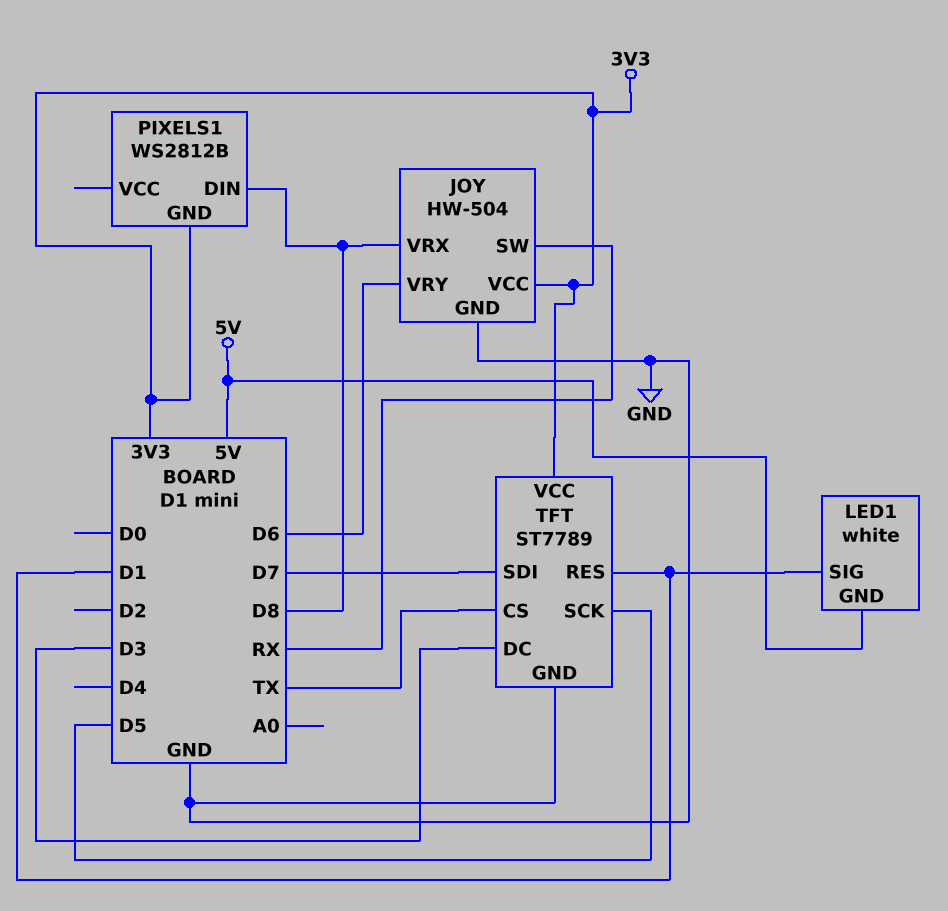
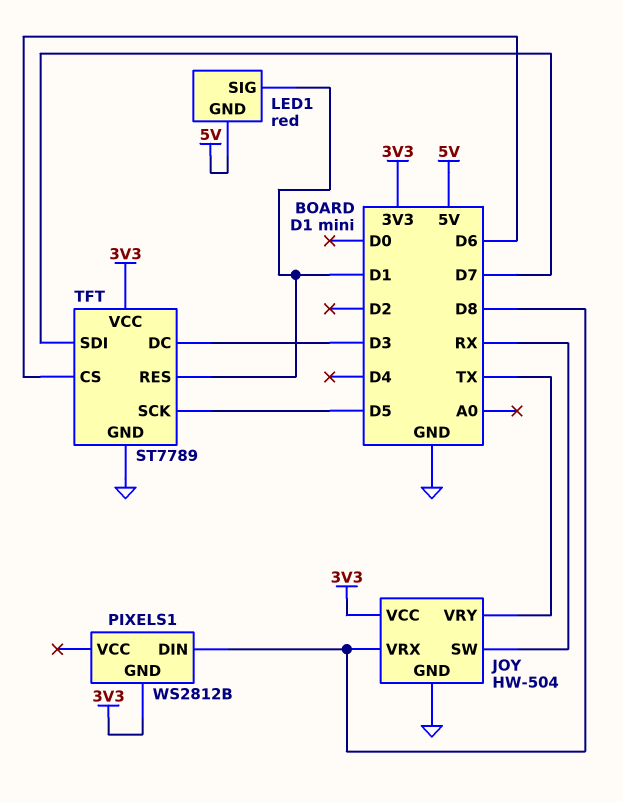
JOY pin VRY: D6 -> TX
LED1: white -> red
TFT pin CS: TX -> D6

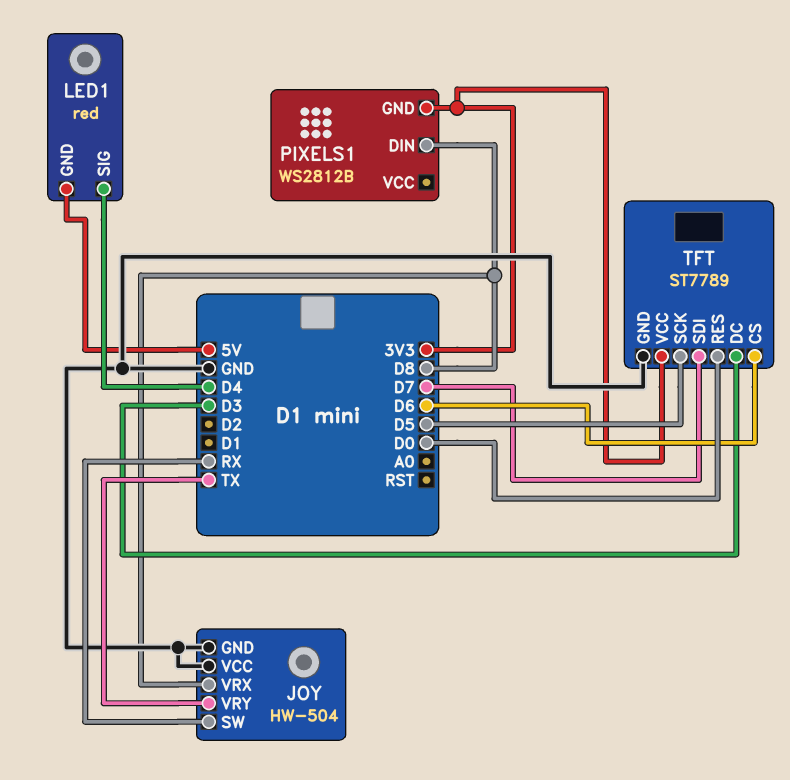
JOY pin VCC: 3V3 -> GND
LED1 pin SIG: D1 -> D4
TFT pin RES: D1 -> D0

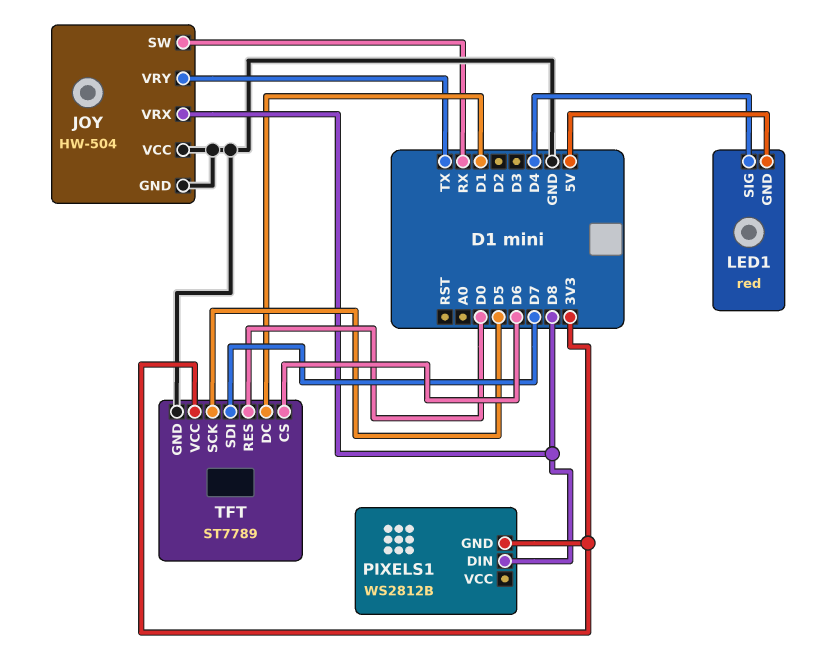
TFT pin DC: D3 -> D1

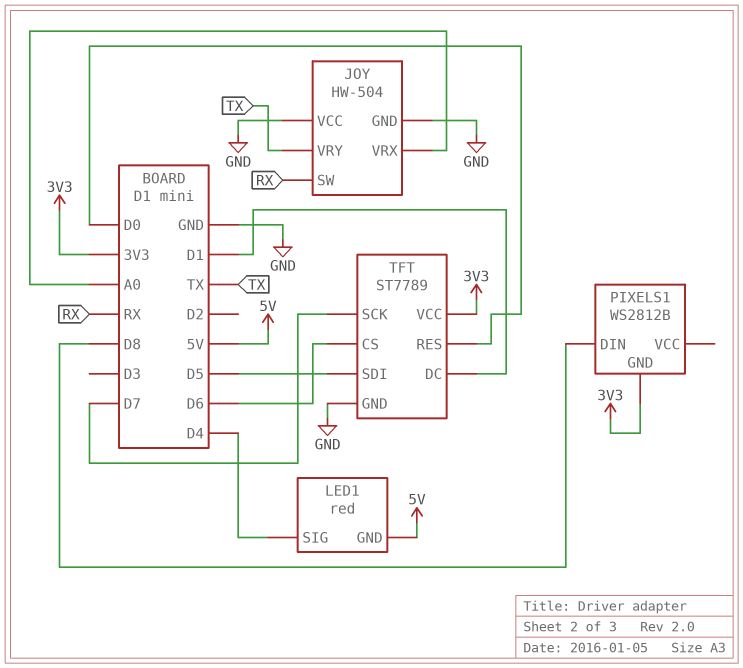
JOY pin VRX: D8 -> A0
TFT pin SCK: D5 -> D7
TFT pin SDI: D7 -> D5

